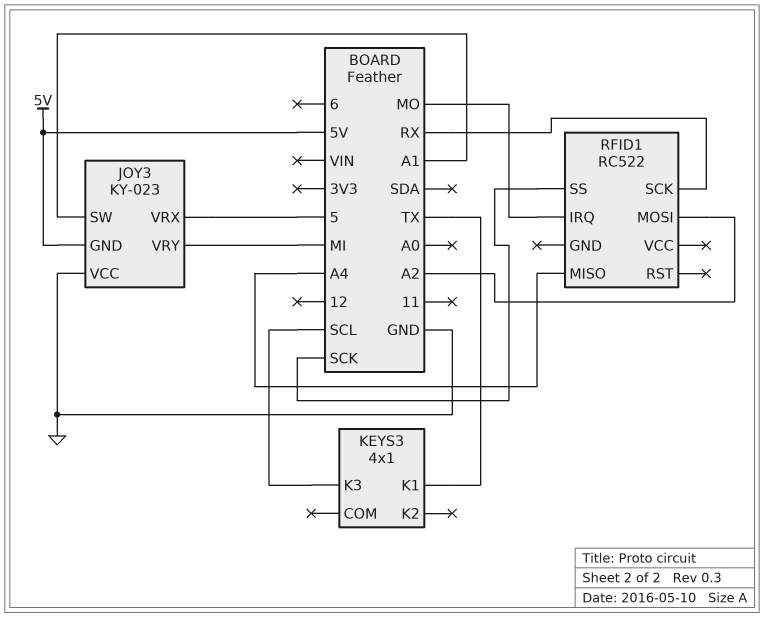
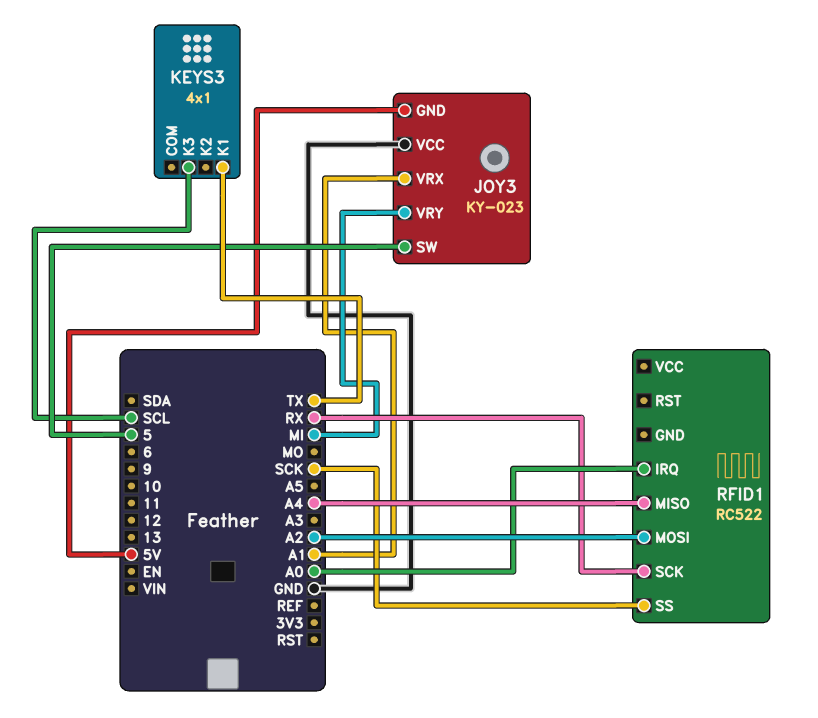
JOY3 pin SW: A1 -> 5
JOY3 pin VRX: 5 -> A1
RFID1 pin IRQ: MO -> A0

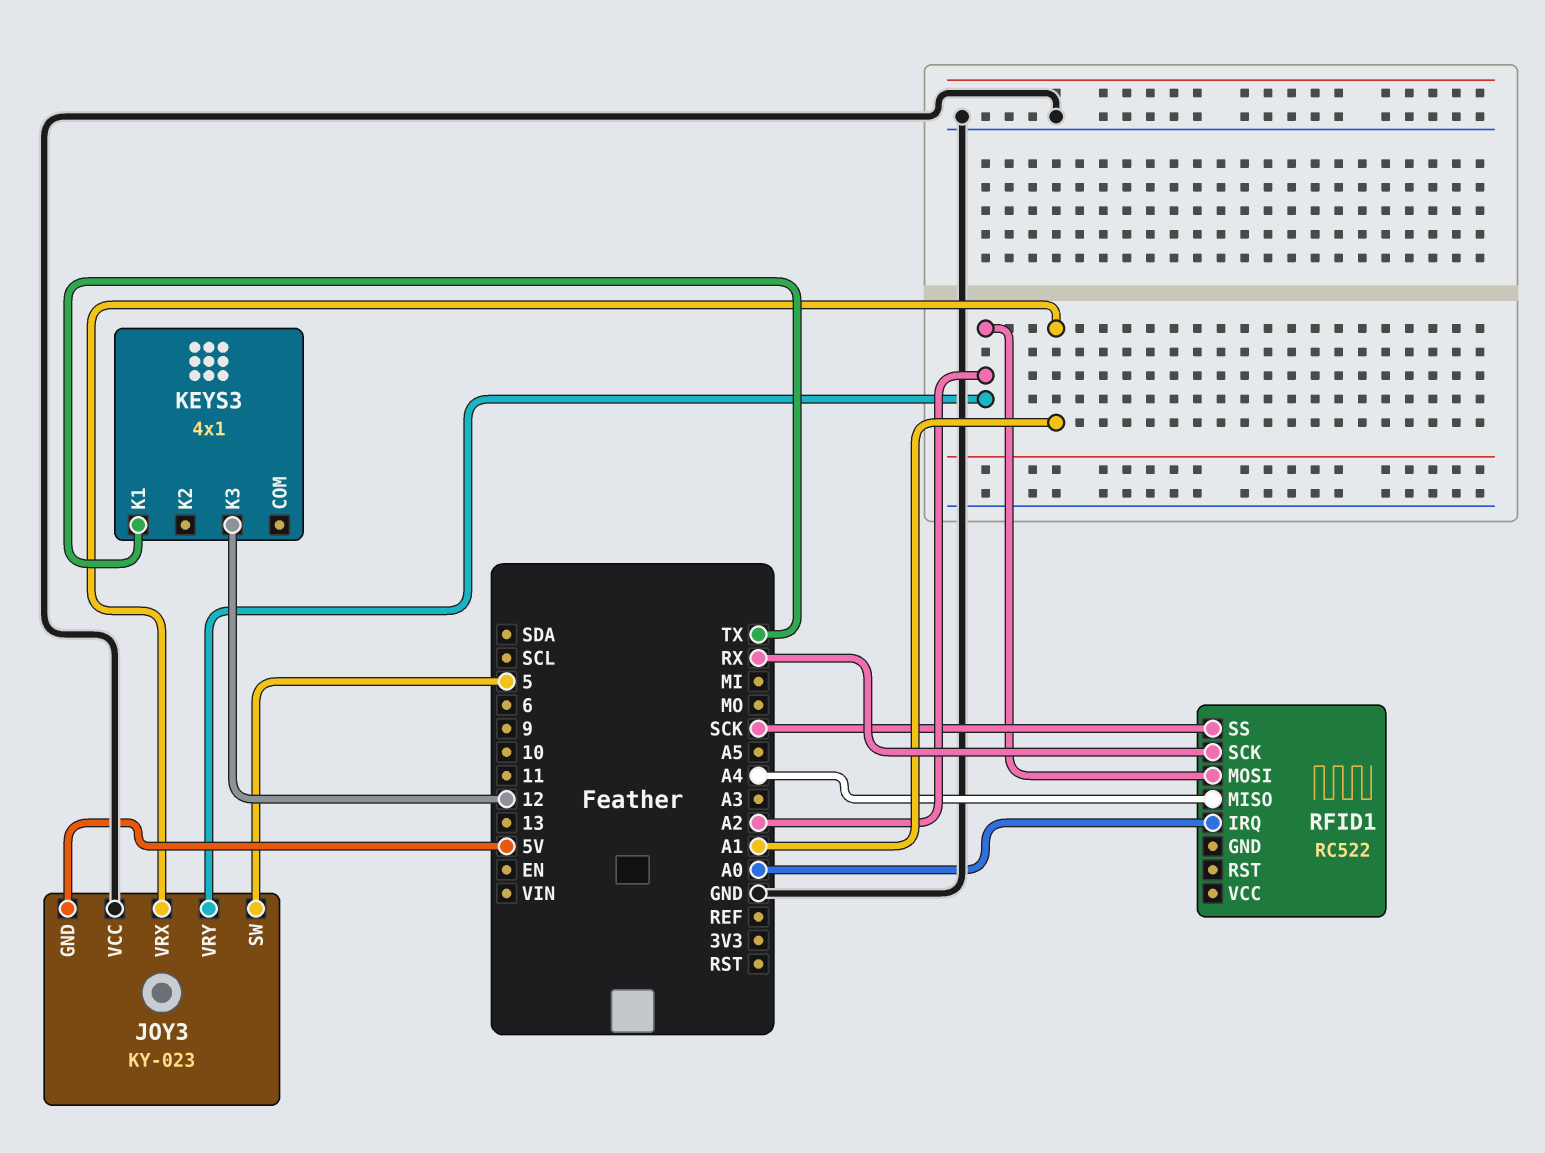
JOY3 pin VRY: MI -> A2
KEYS3 pin K3: SCL -> 12

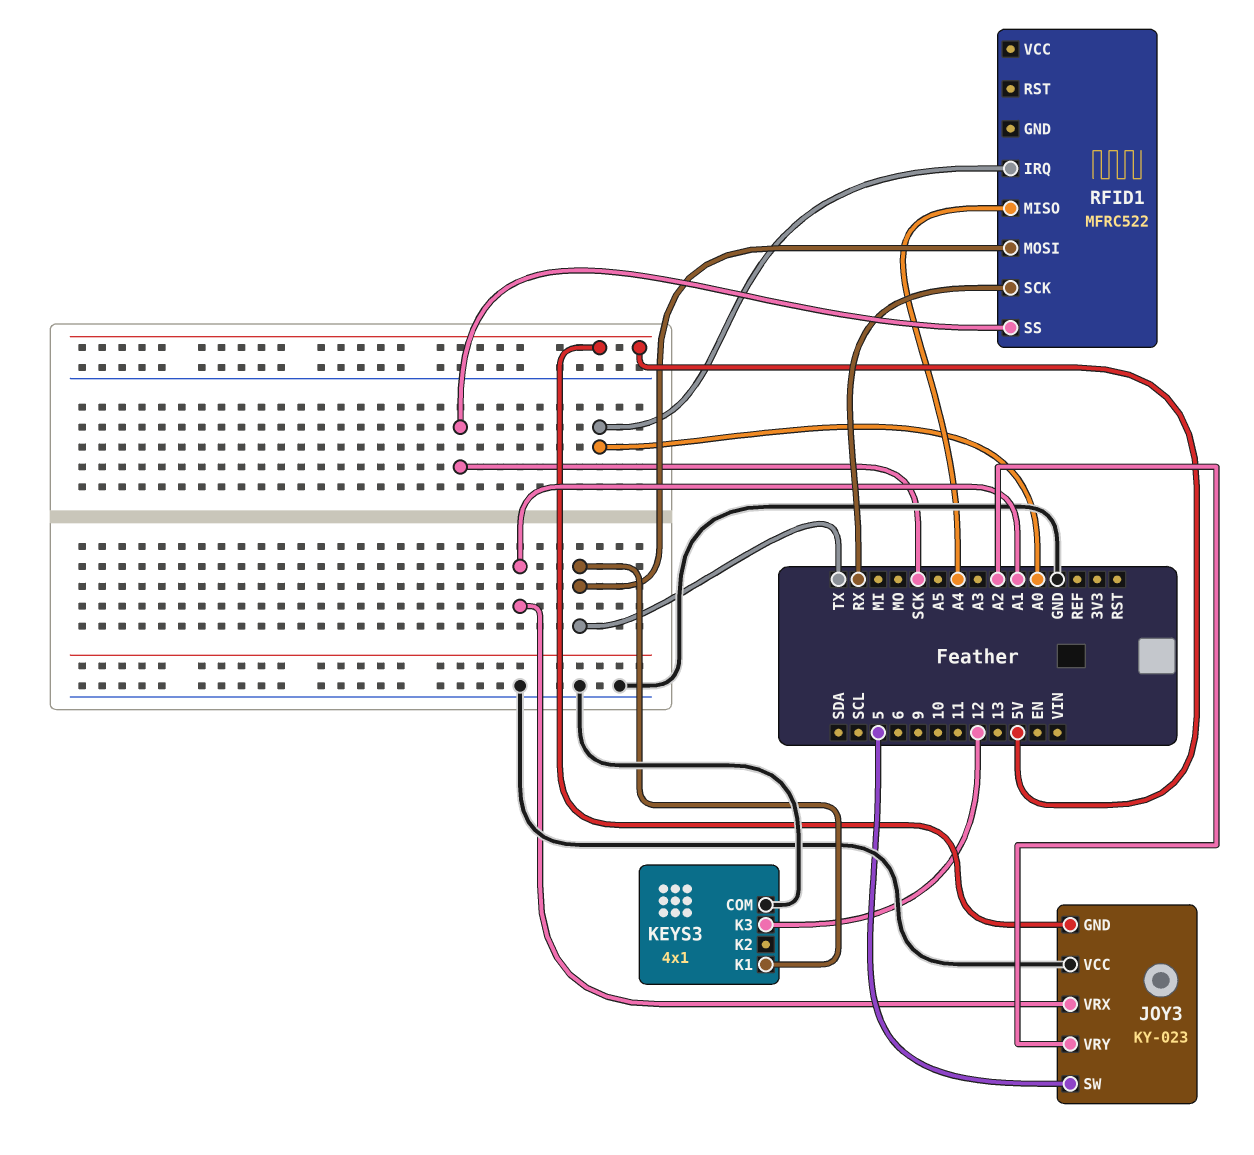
KEYS3 pin COM: none -> GND
RFID1: RC522 -> MFRC522
RFID1 pin MOSI: A2 -> TX

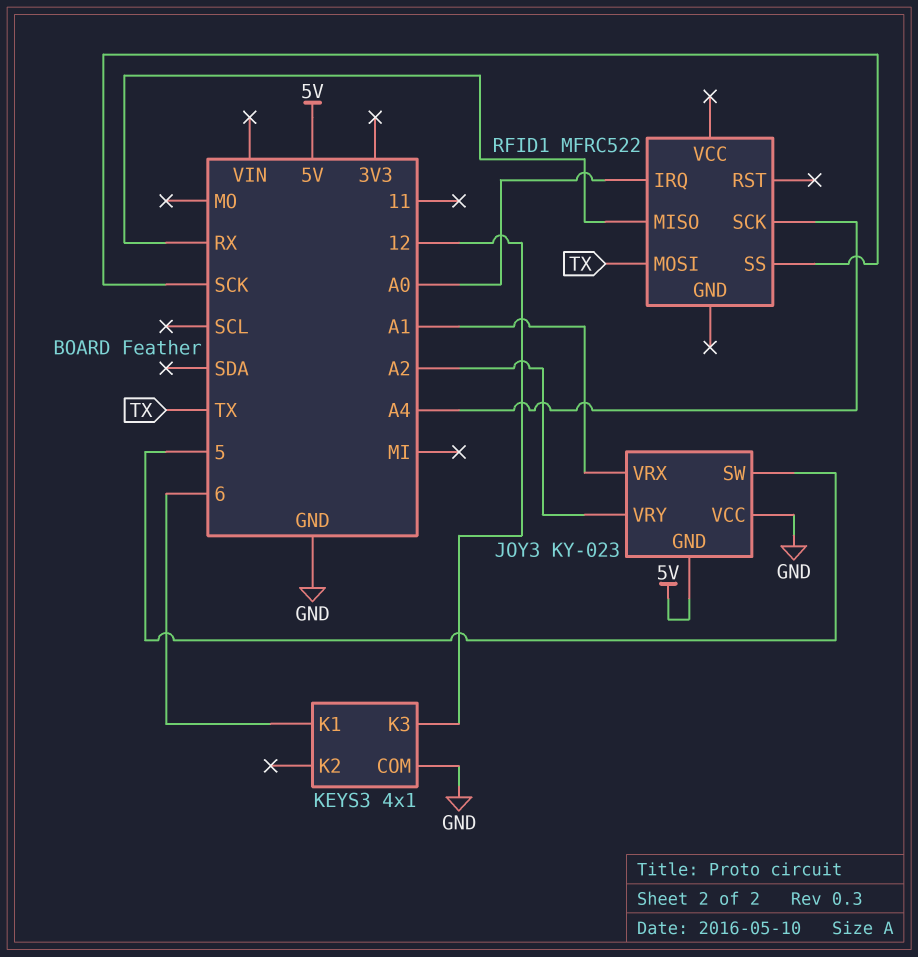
KEYS3 pin K1: TX -> 6
RFID1 pin MISO: A4 -> RX
RFID1 pin SCK: RX -> A4

